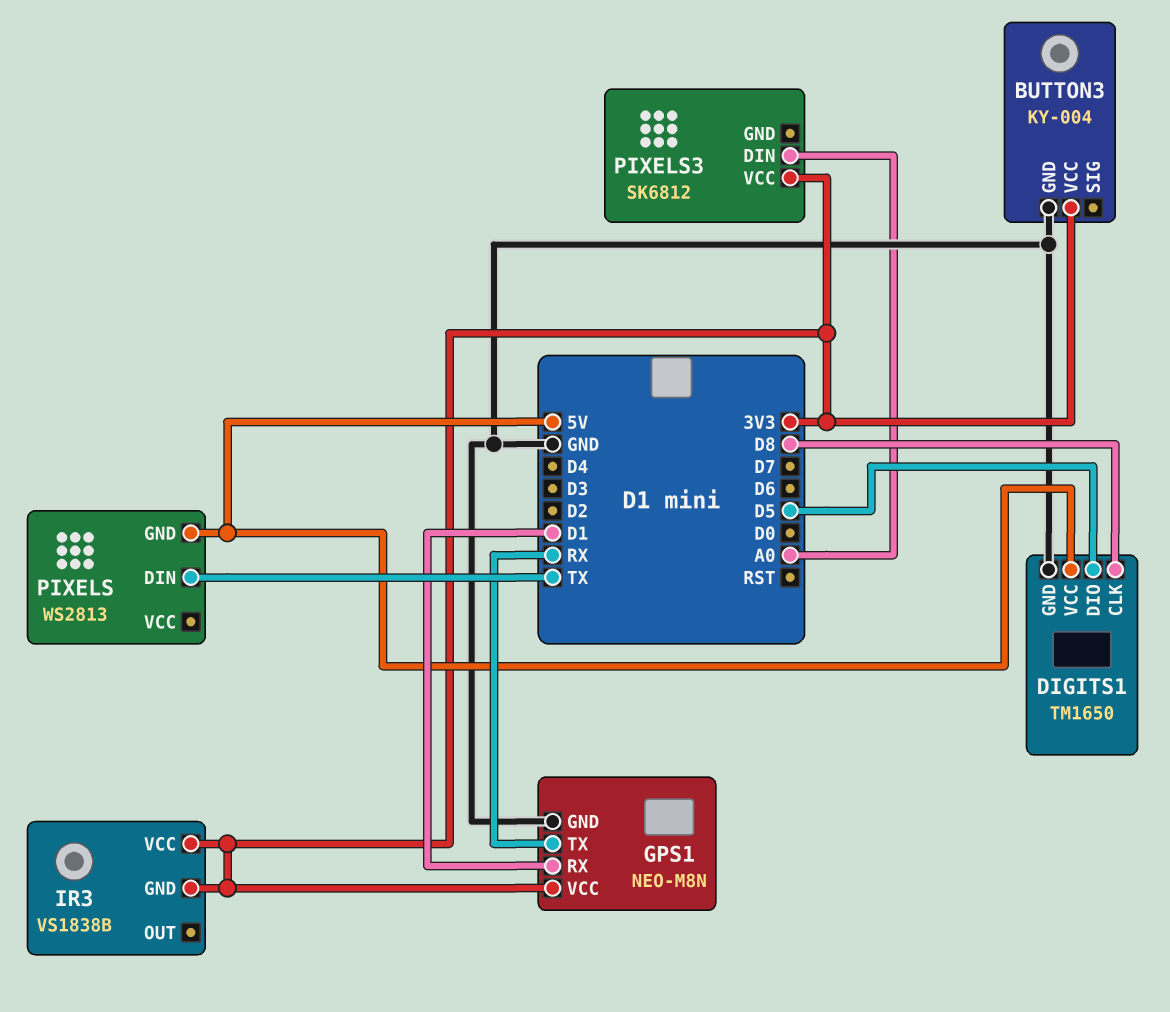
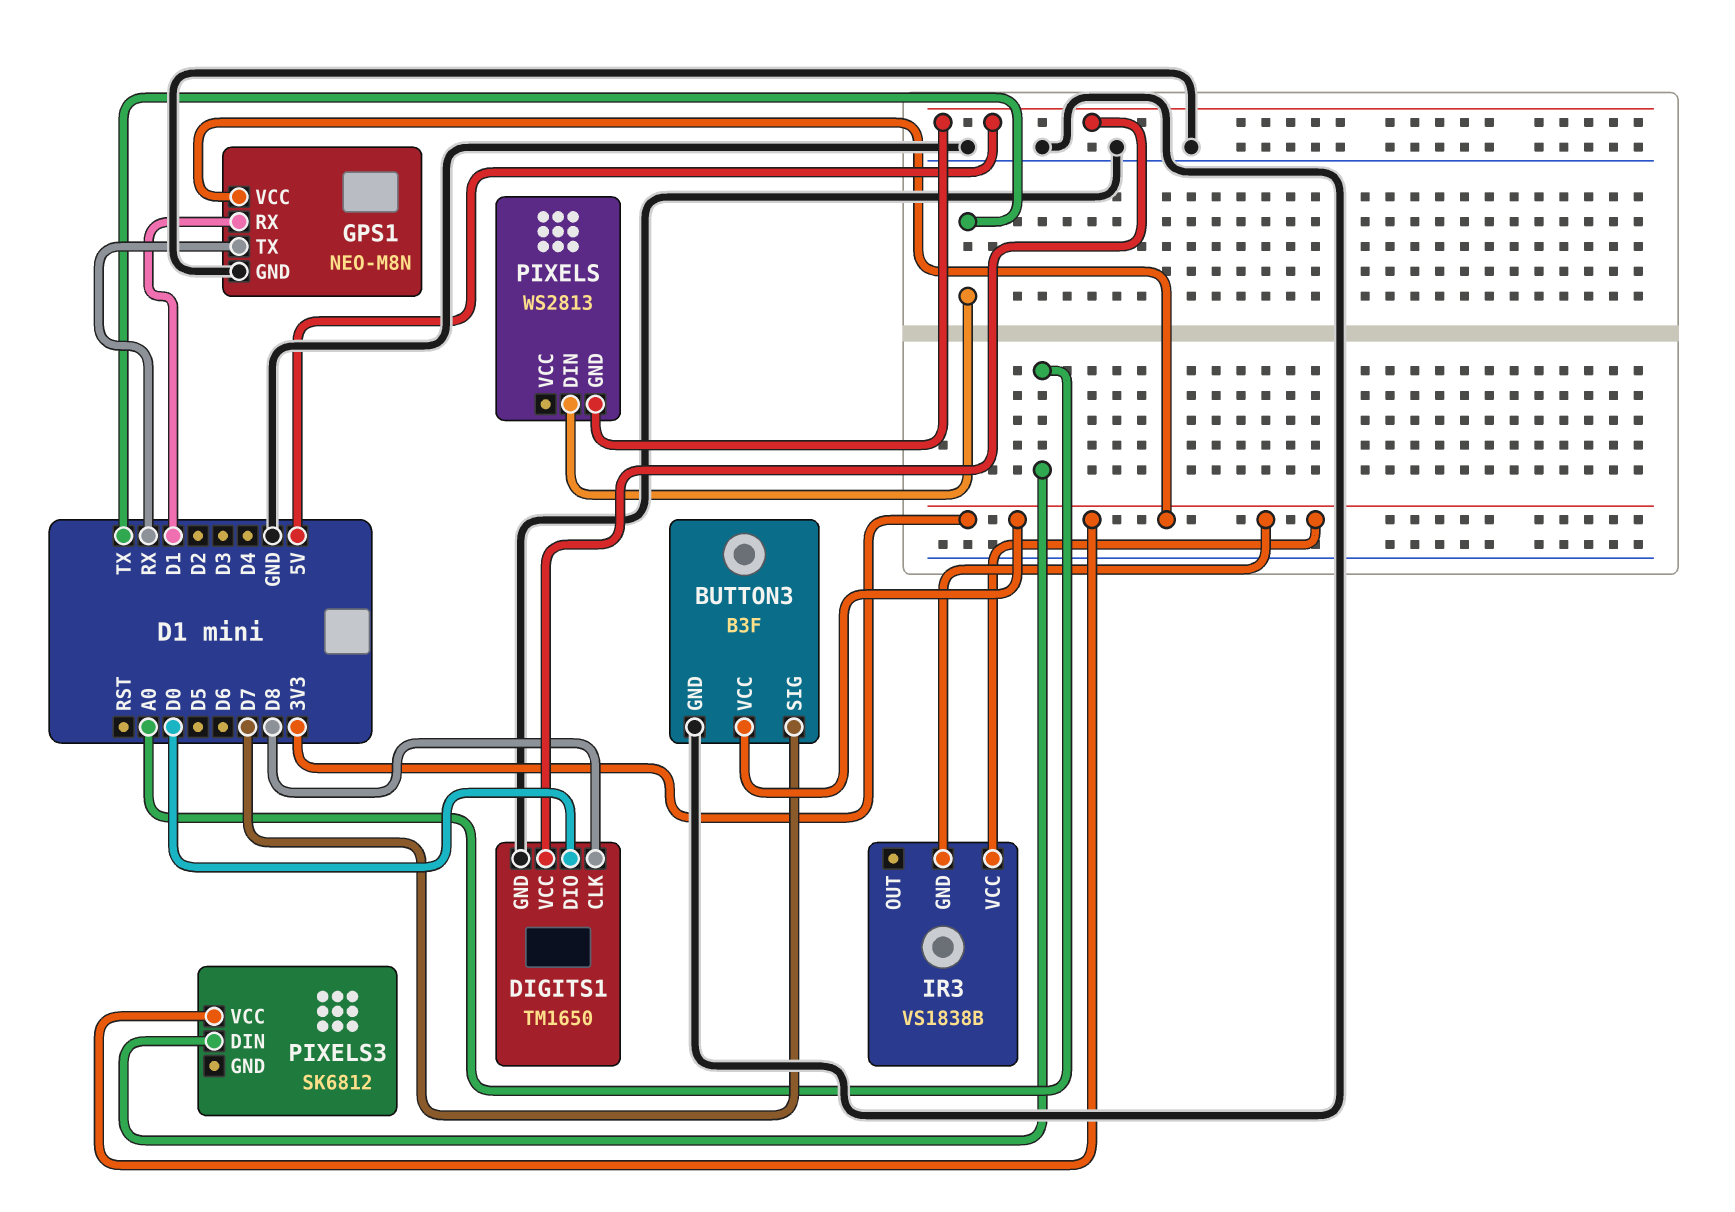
BUTTON3: KY-004 -> B3F
BUTTON3 pin SIG: none -> D7
DIGITS1 pin DIO: D5 -> D0

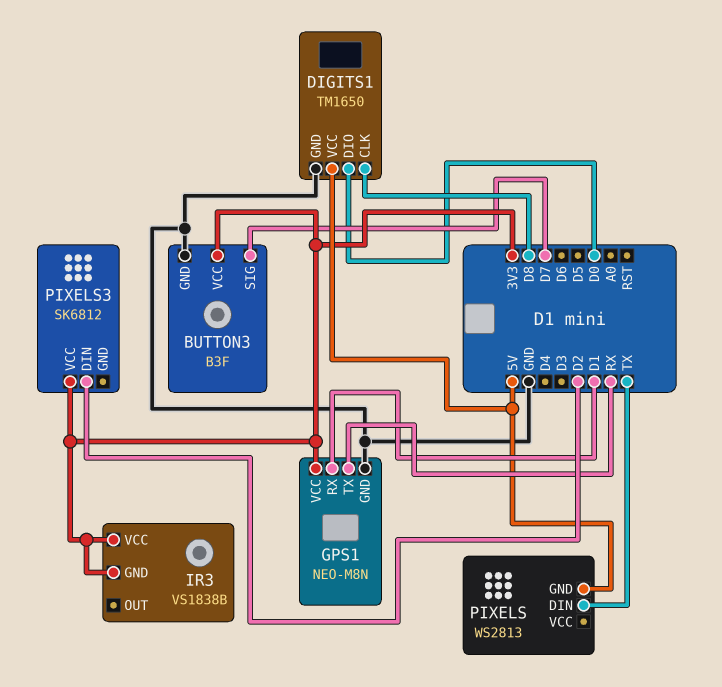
PIXELS3 pin DIN: A0 -> D2

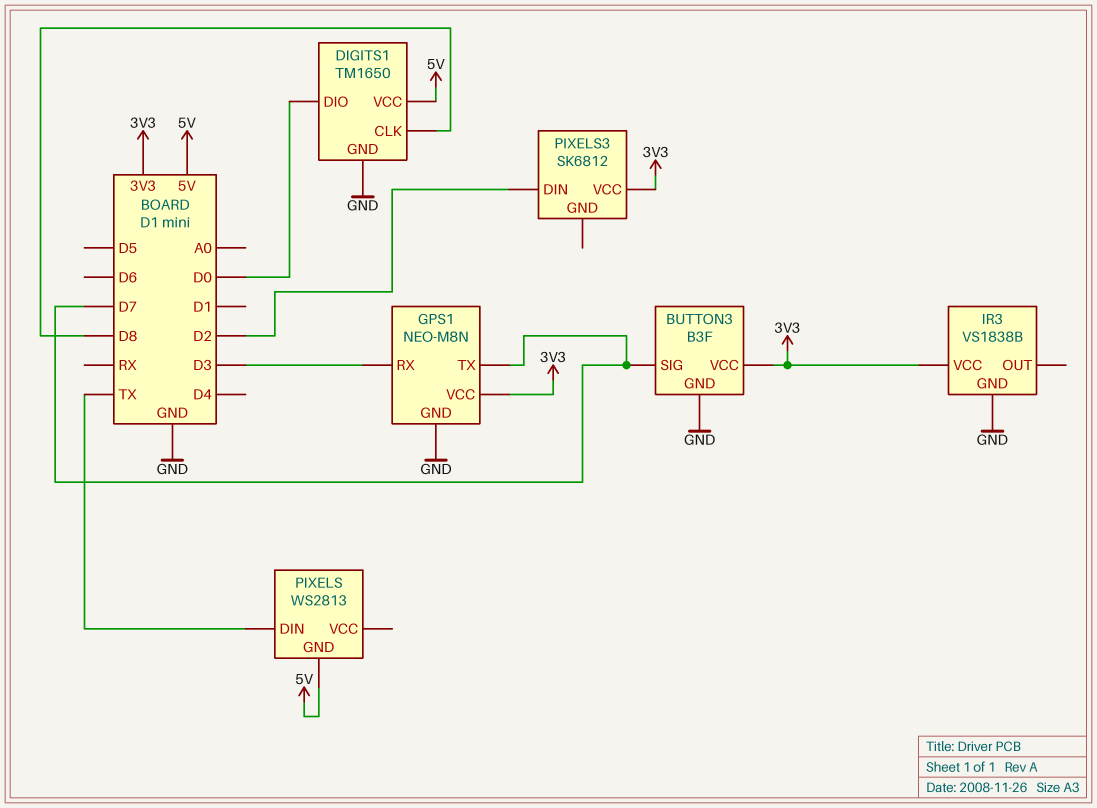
GPS1 pin RX: D1 -> D3
GPS1 pin TX: RX -> D7
IR3 pin GND: 3V3 -> GND

